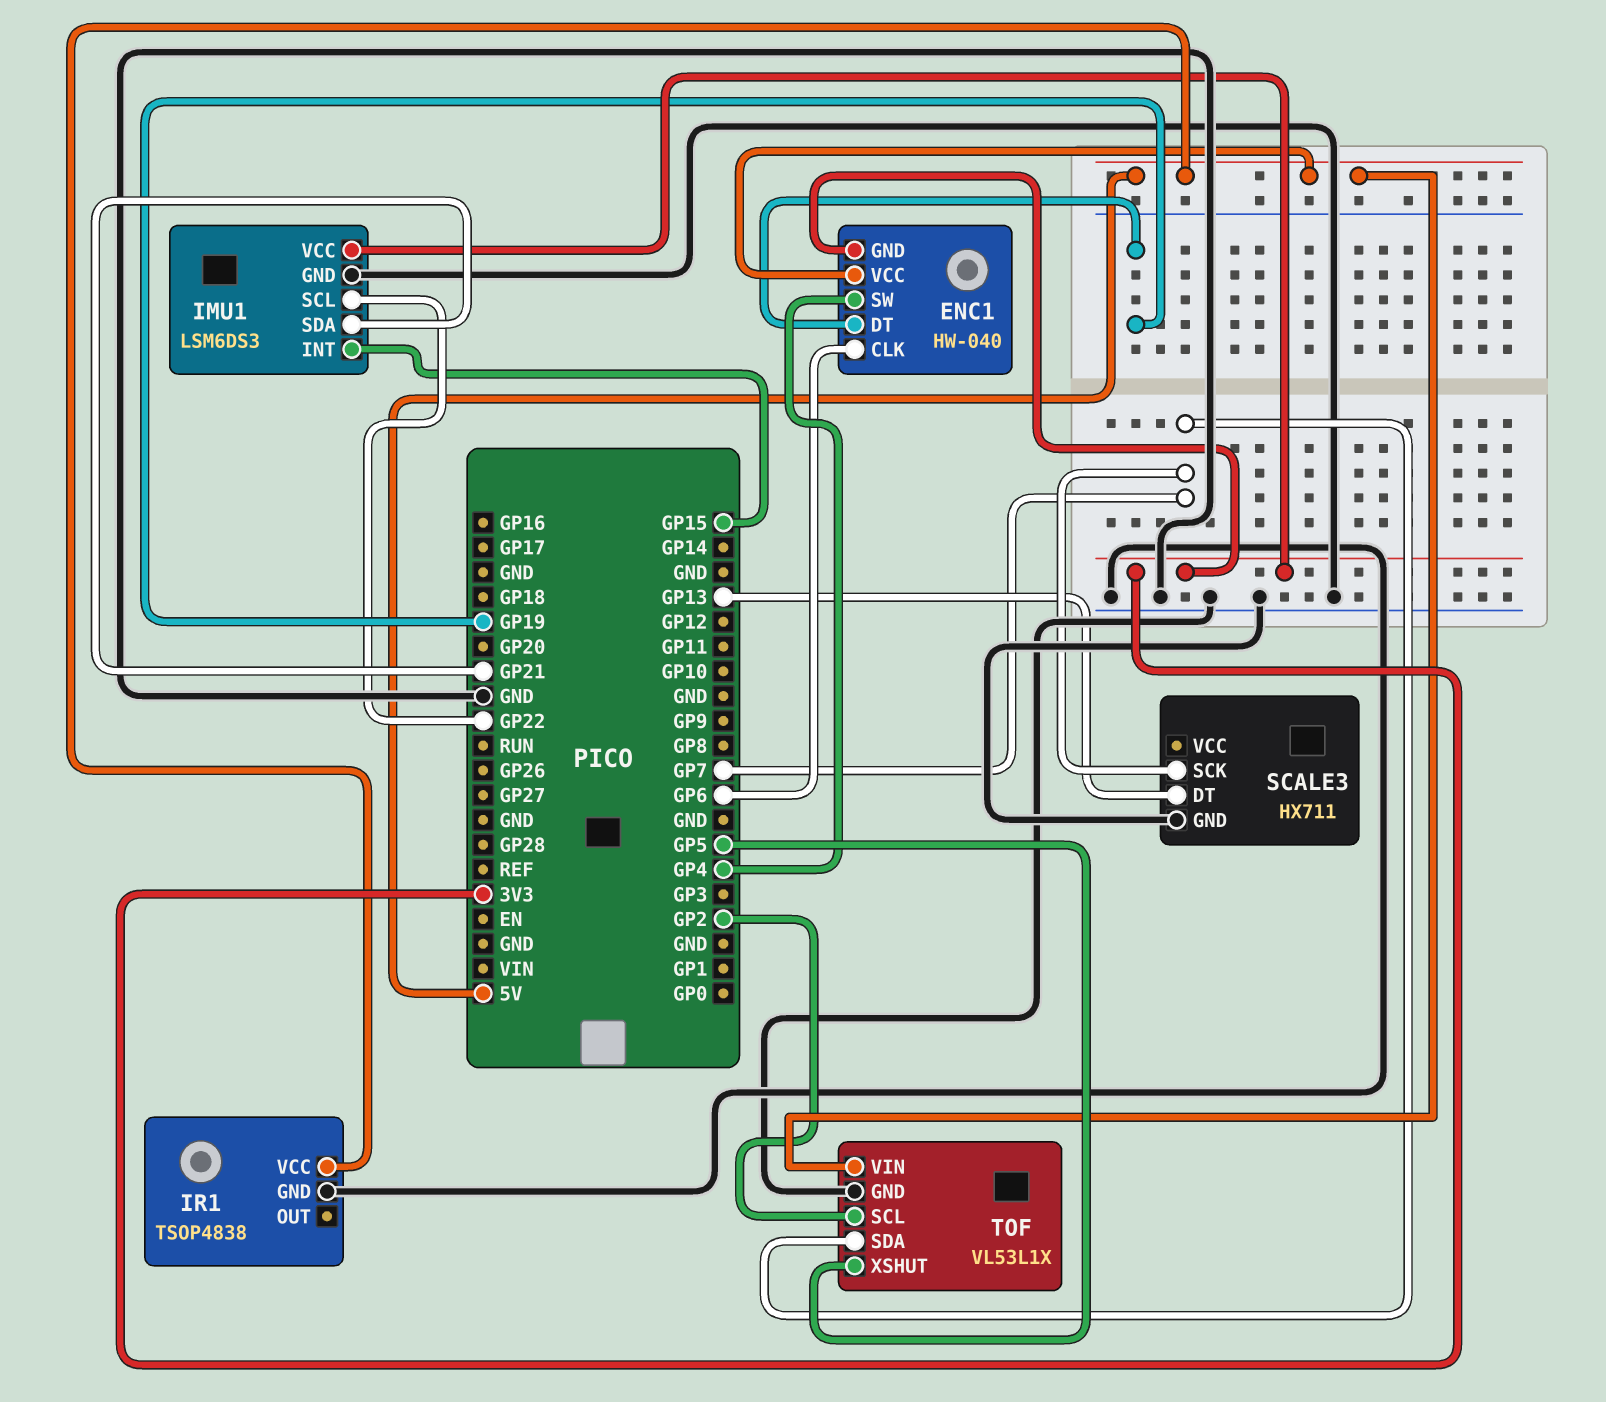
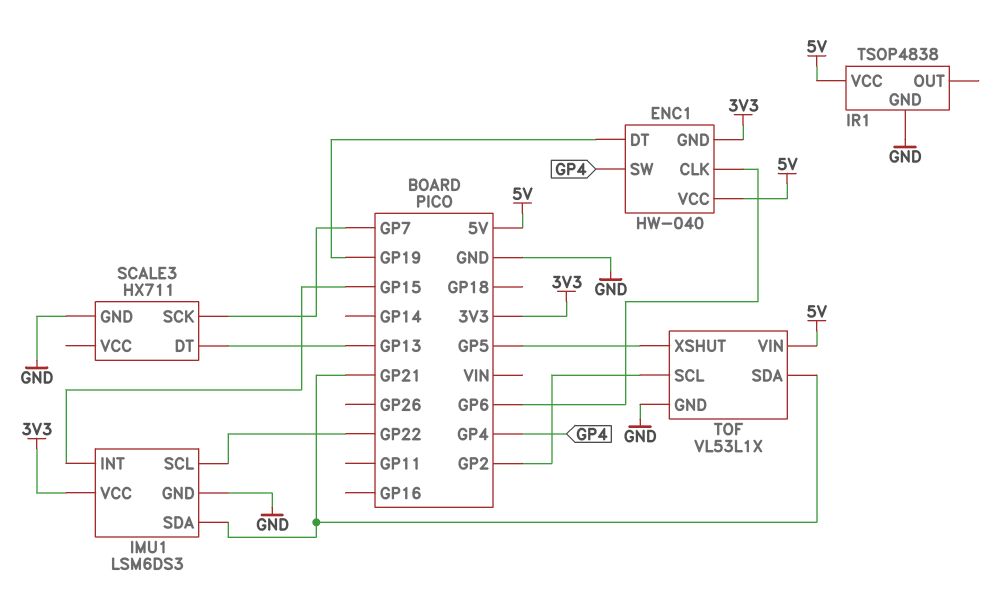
TOF pin SDA: GP7 -> GP21

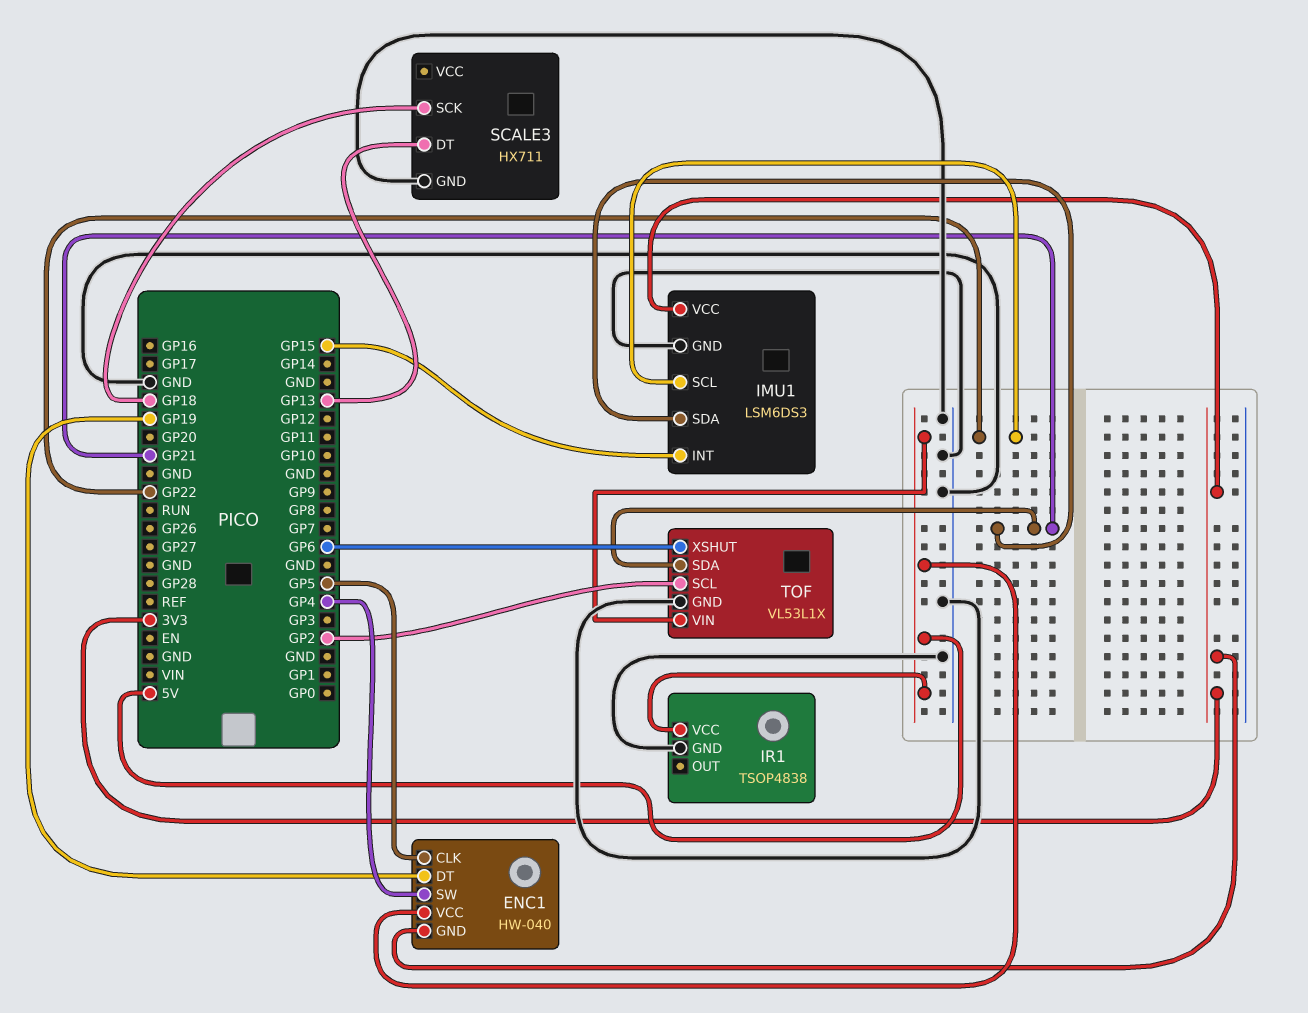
ENC1 pin CLK: GP6 -> GP5
SCALE3 pin SCK: GP7 -> GP18
TOF pin XSHUT: GP5 -> GP6

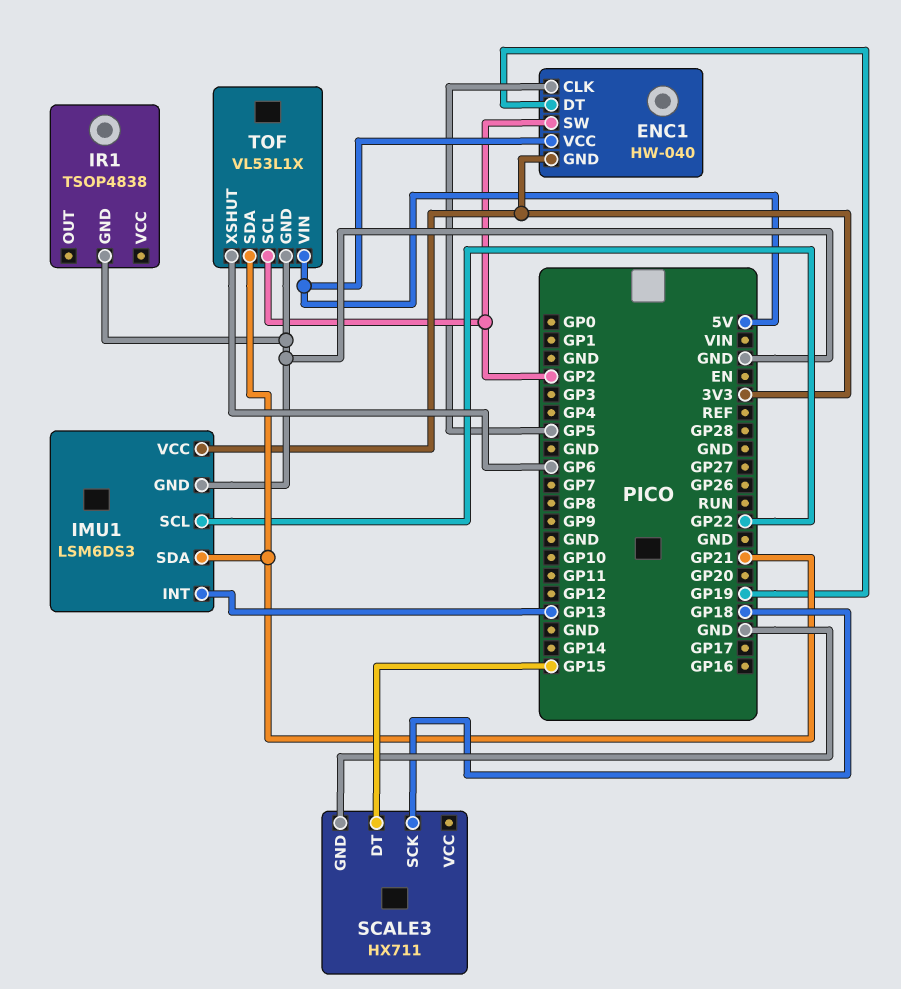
ENC1 pin SW: GP4 -> GP2
IMU1 pin INT: GP15 -> GP13
IR1 pin VCC: 5V -> none
SCALE3 pin DT: GP13 -> GP15

